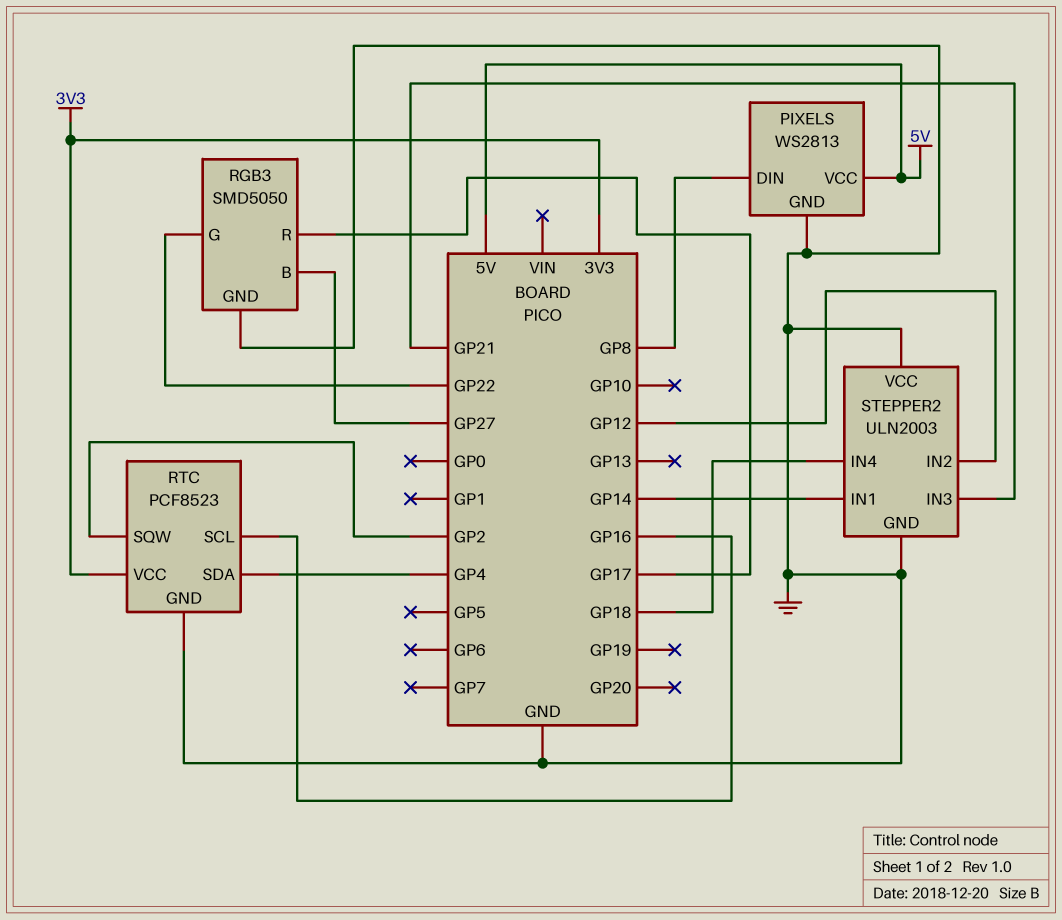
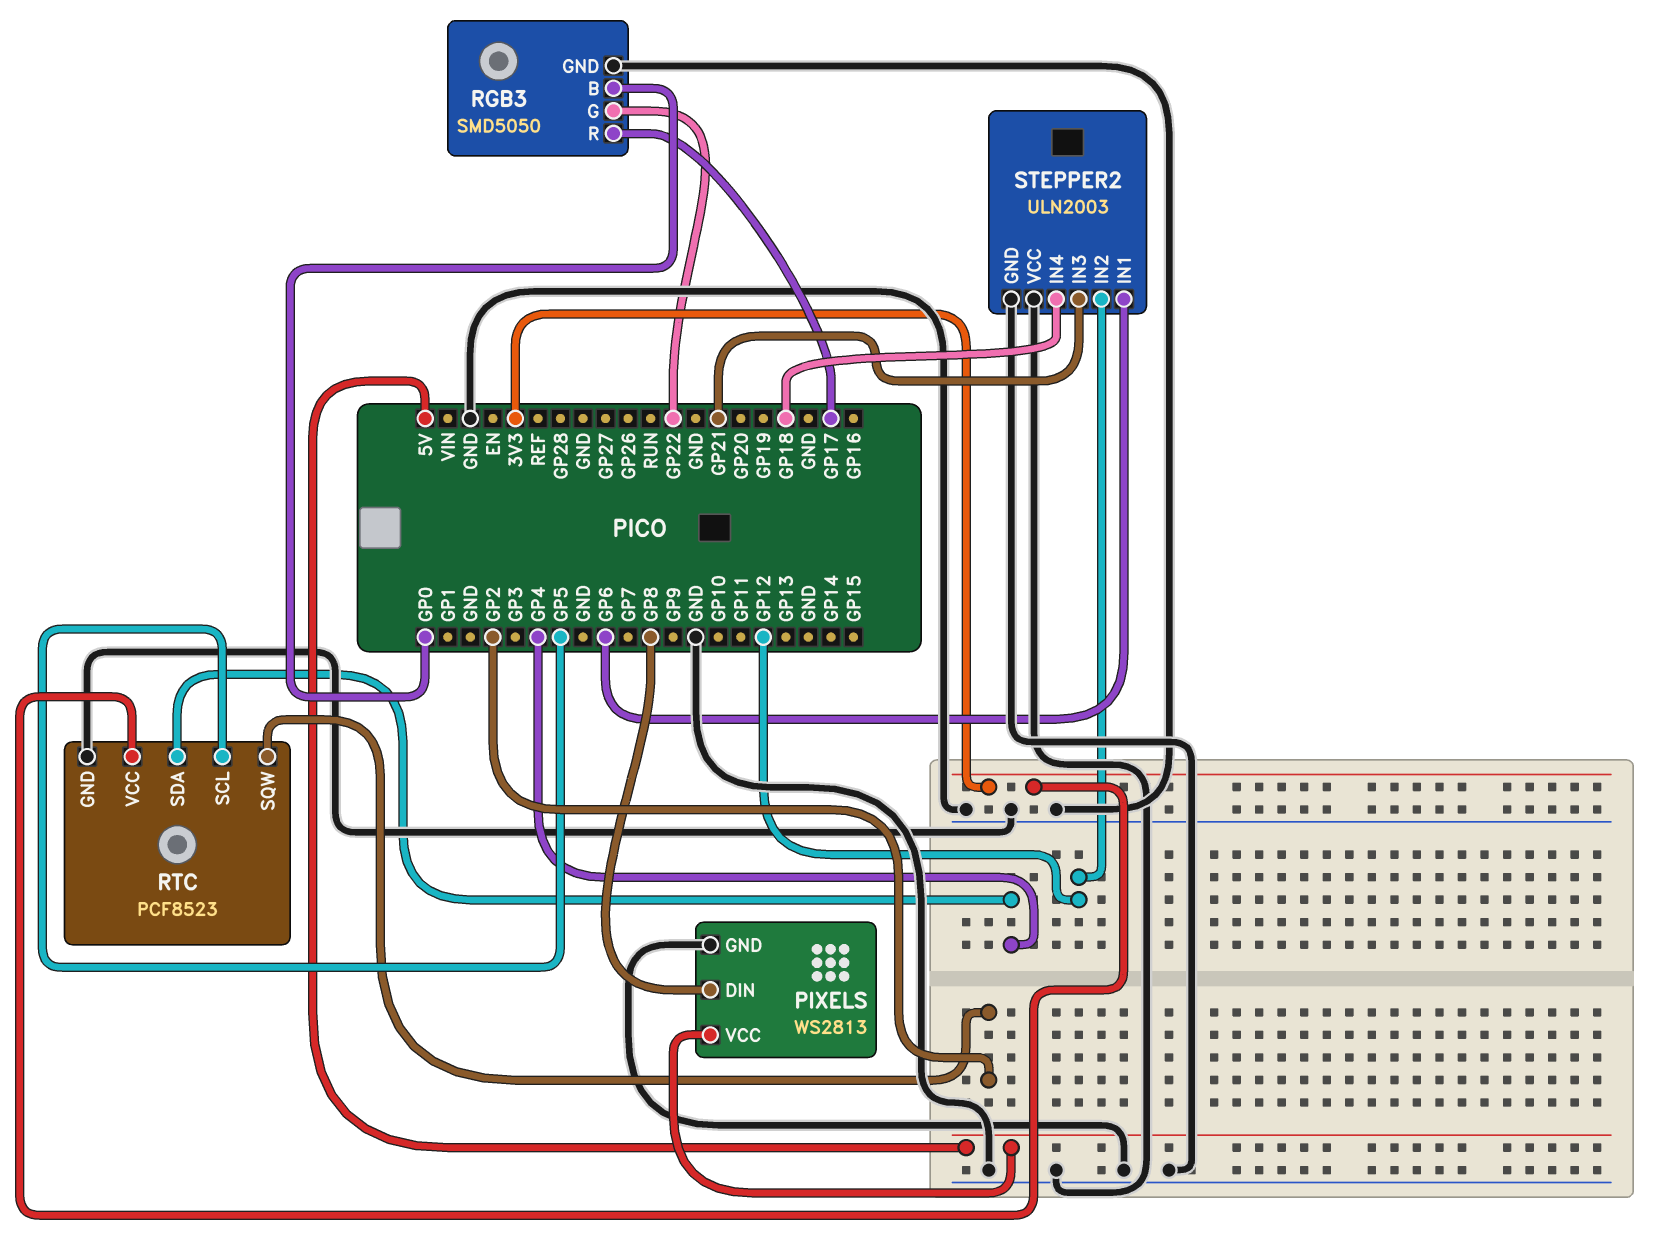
RGB3 pin B: GP27 -> GP0
RTC pin SCL: GP16 -> GP5
STEPPER2 pin IN1: GP14 -> GP6

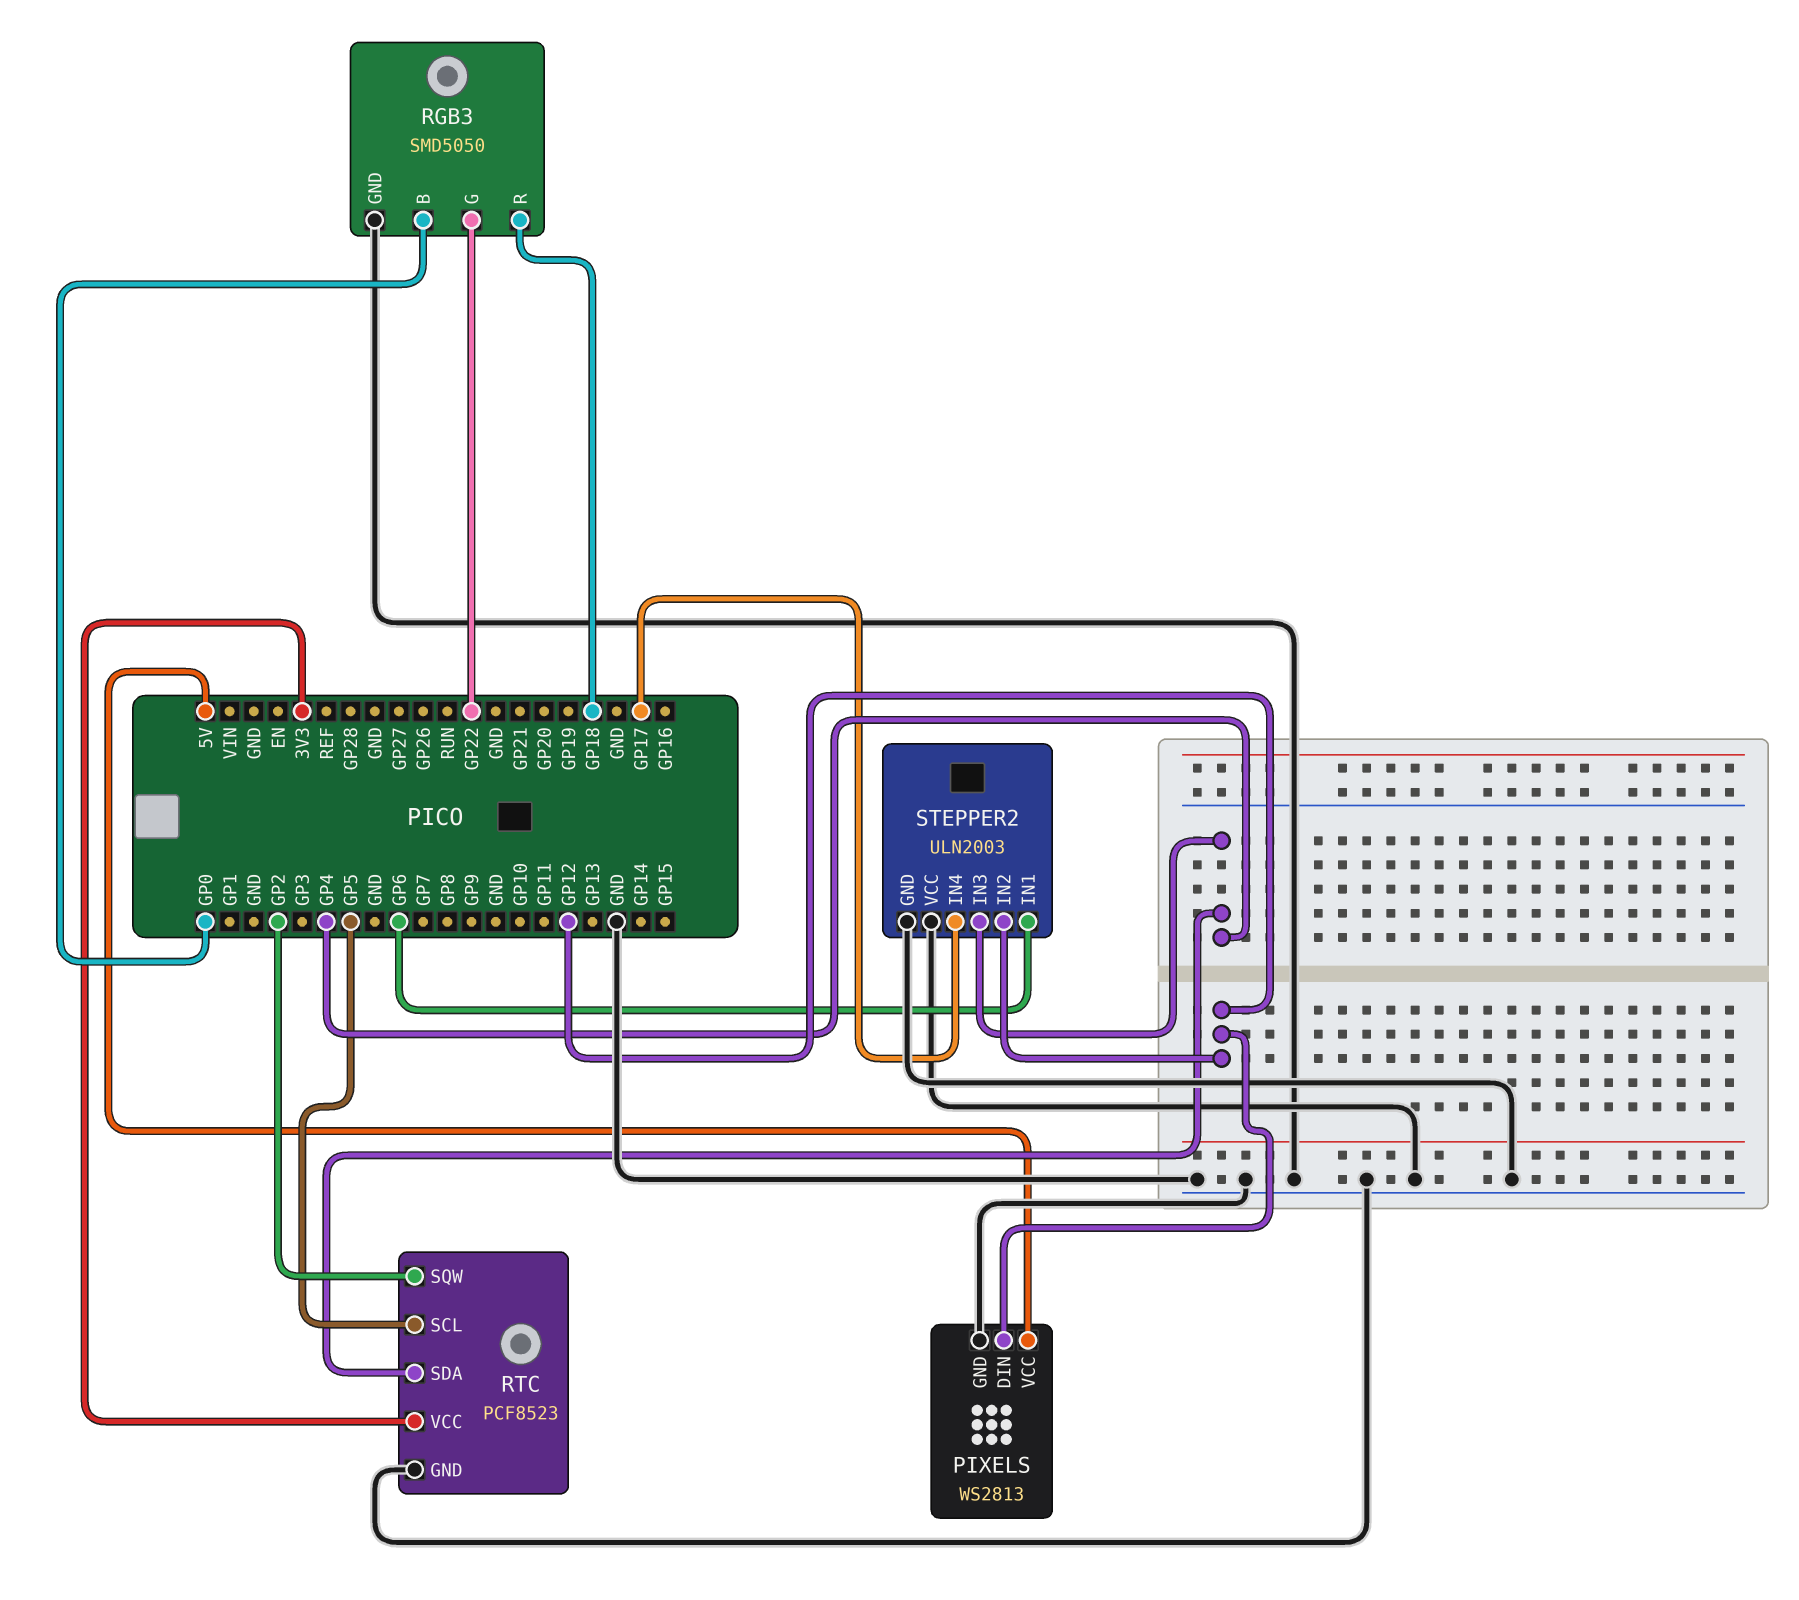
PIXELS pin DIN: GP8 -> GP12
RGB3 pin R: GP17 -> GP18
STEPPER2 pin IN3: GP21 -> GP4
STEPPER2 pin IN4: GP18 -> GP17

